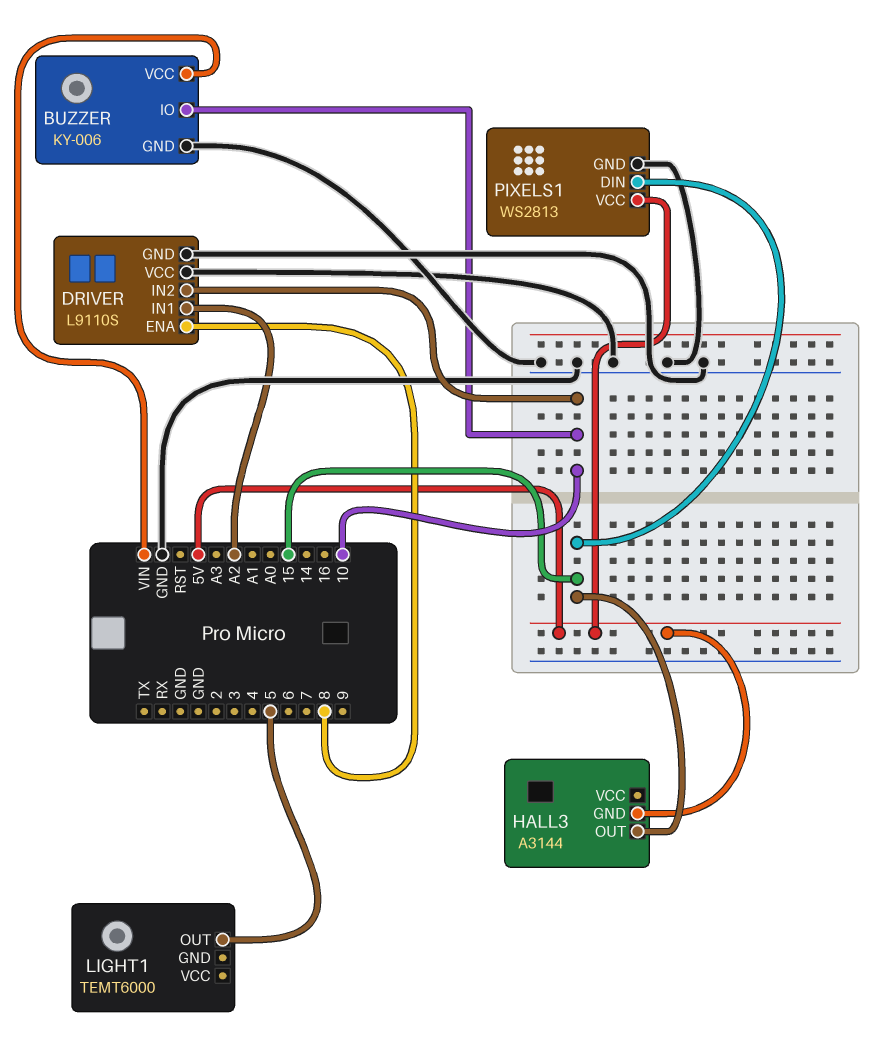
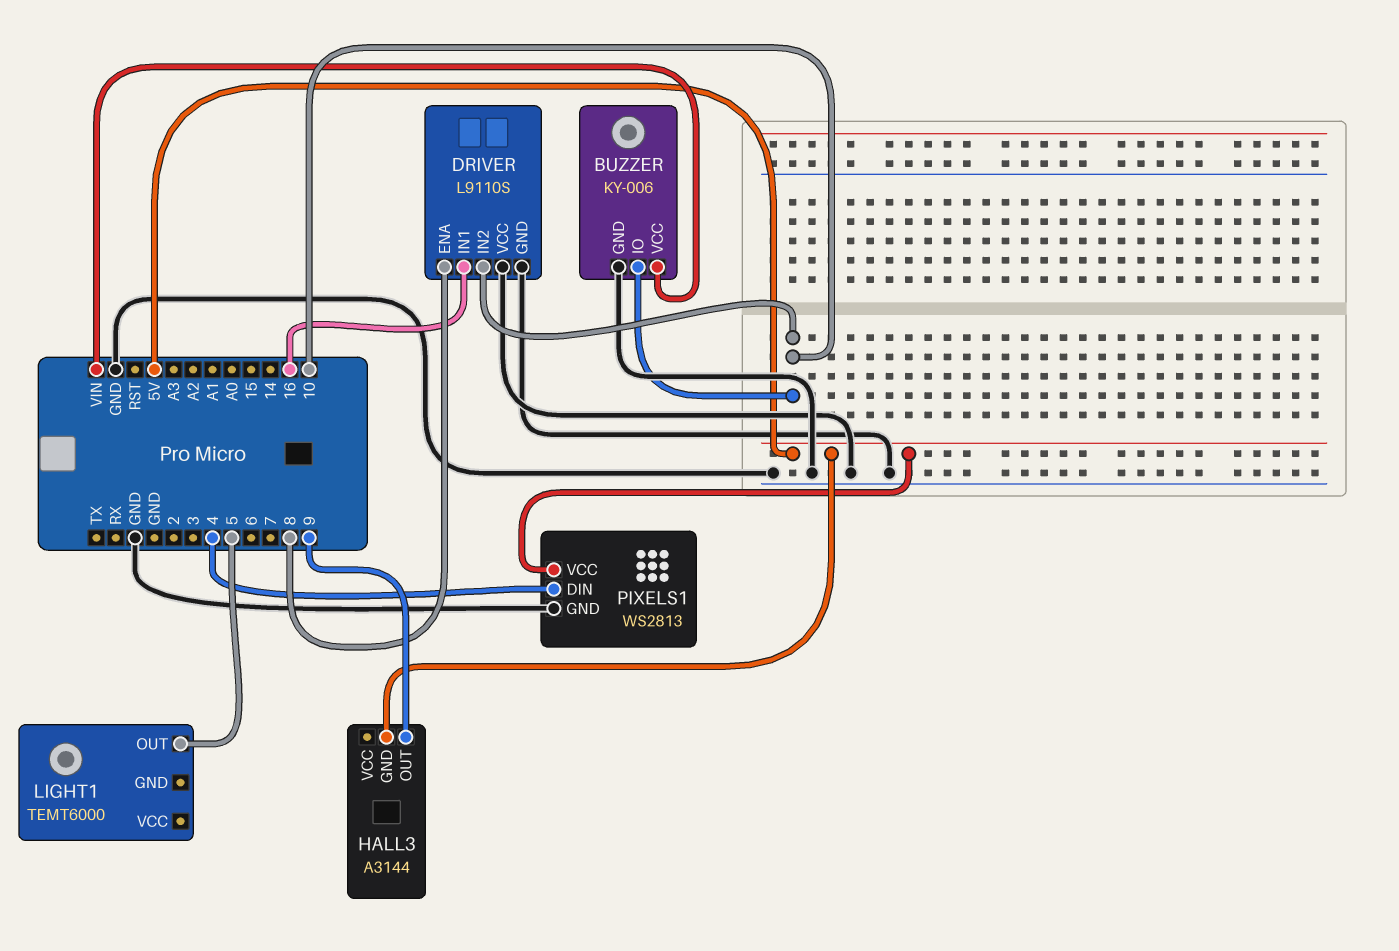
DRIVER pin IN1: A2 -> 16
HALL3 pin OUT: 15 -> 9
PIXELS1 pin DIN: 15 -> 4

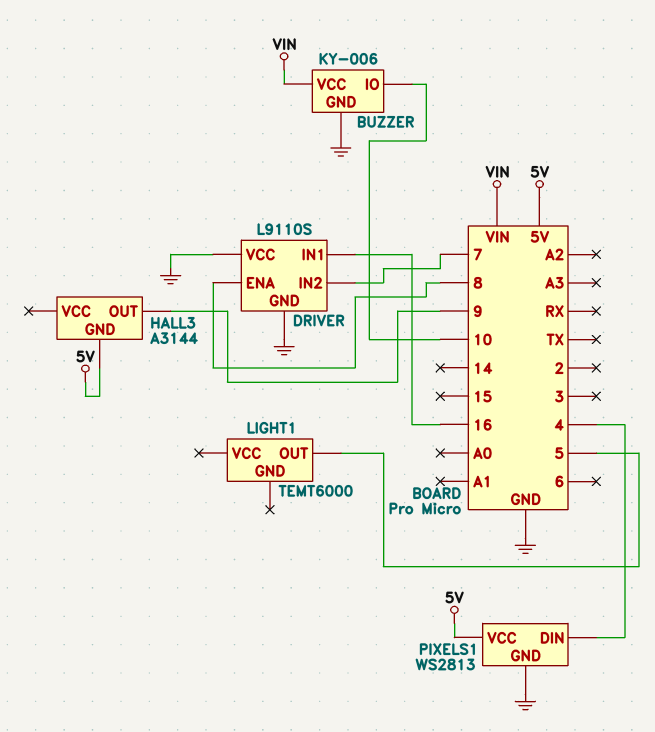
DRIVER pin IN2: 10 -> 7

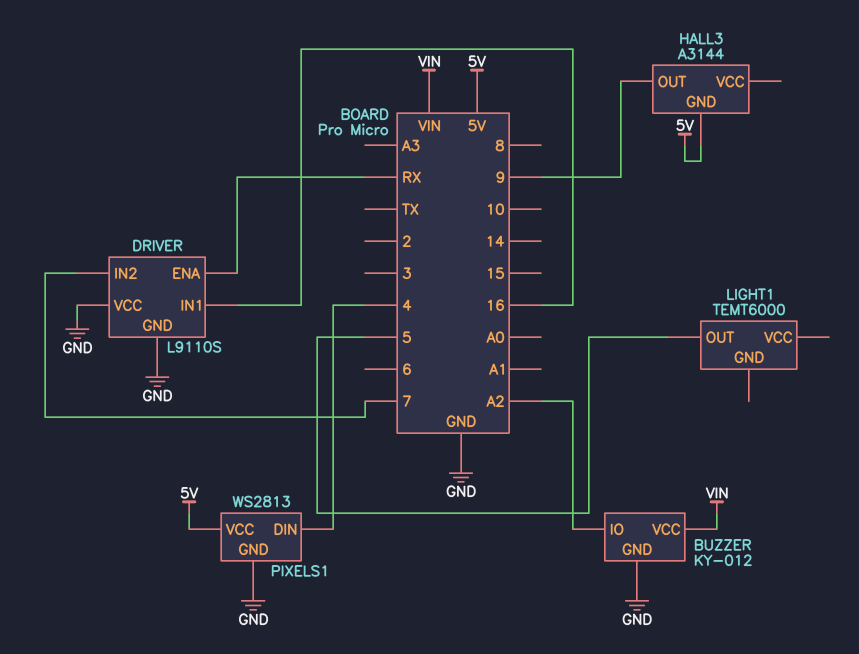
BUZZER: KY-006 -> KY-012
BUZZER pin IO: 10 -> A2
DRIVER pin ENA: 8 -> RX

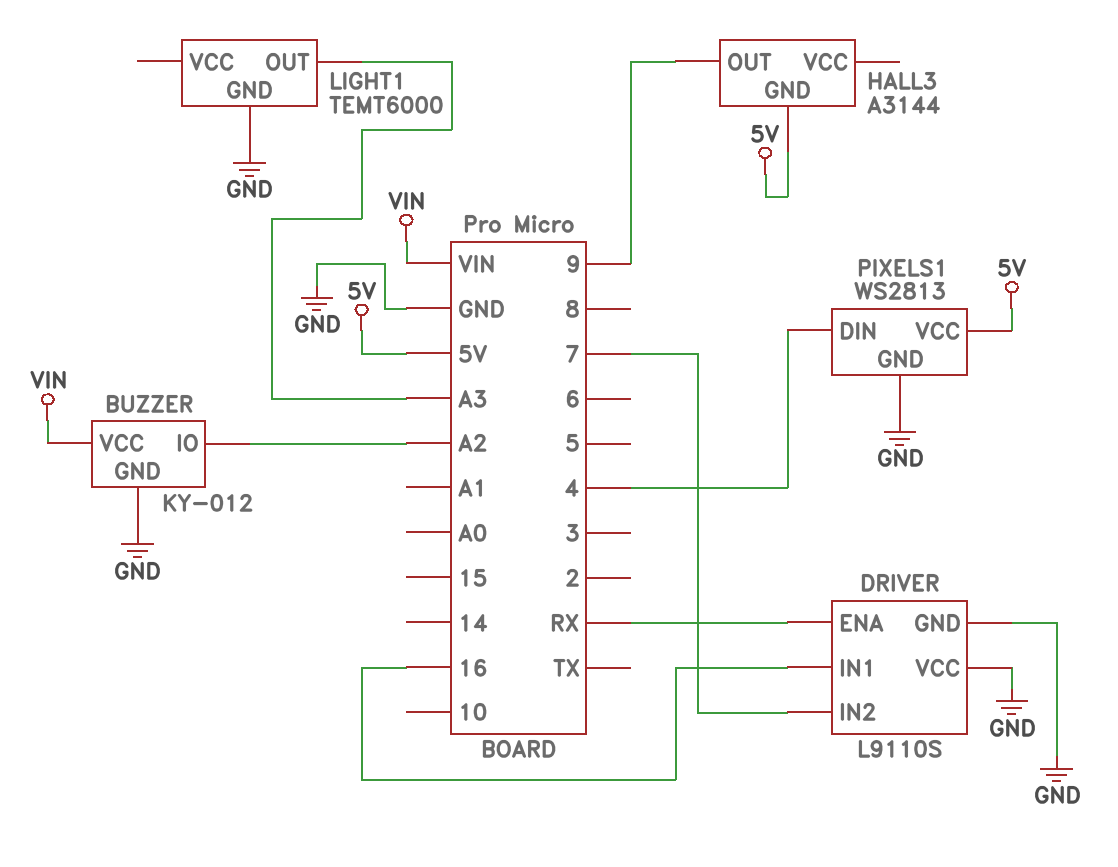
LIGHT1 pin GND: none -> GND
LIGHT1 pin OUT: 5 -> A3

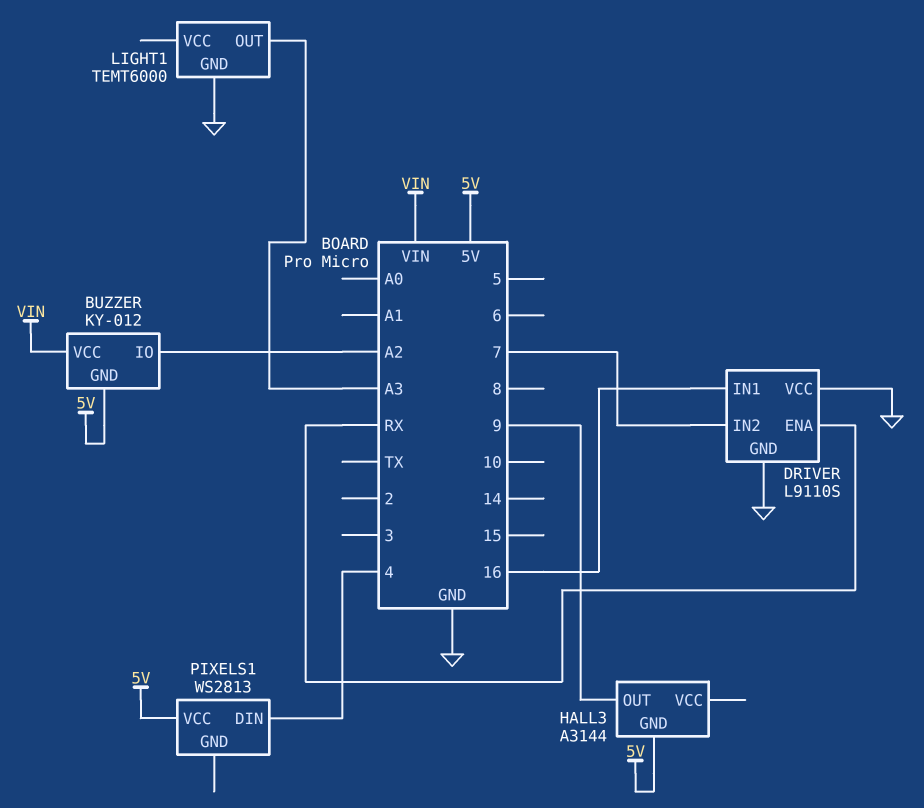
BUZZER pin GND: GND -> 5V
PIXELS1 pin GND: GND -> none

